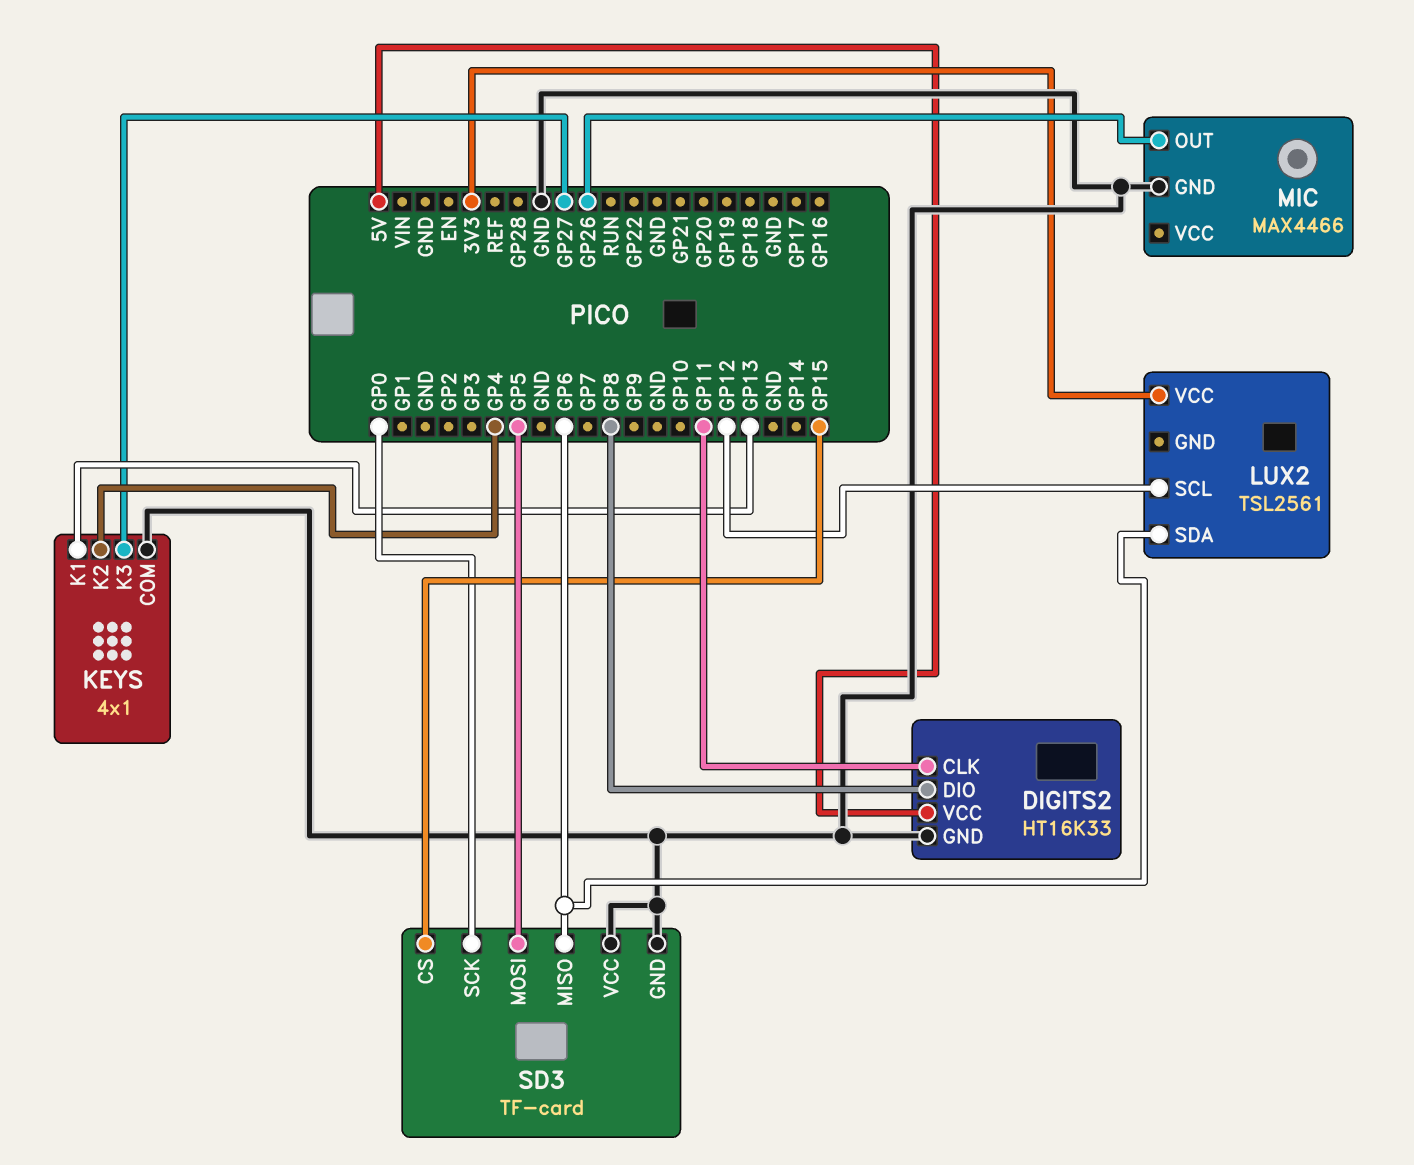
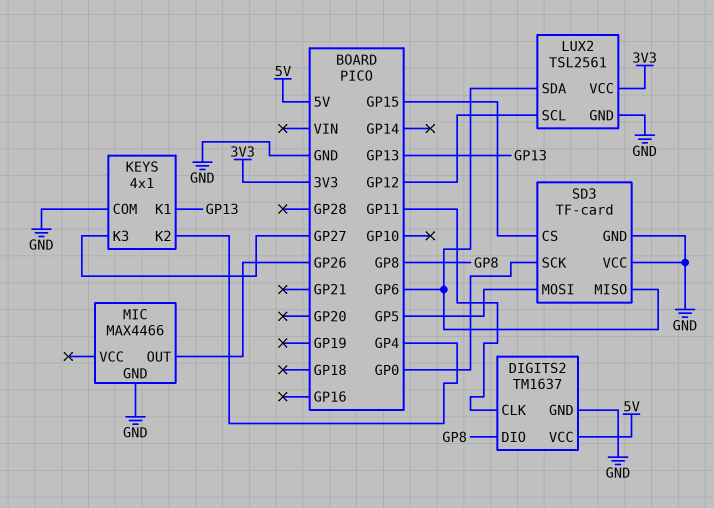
DIGITS2: HT16K33 -> TM1637
LUX2 pin GND: none -> GND

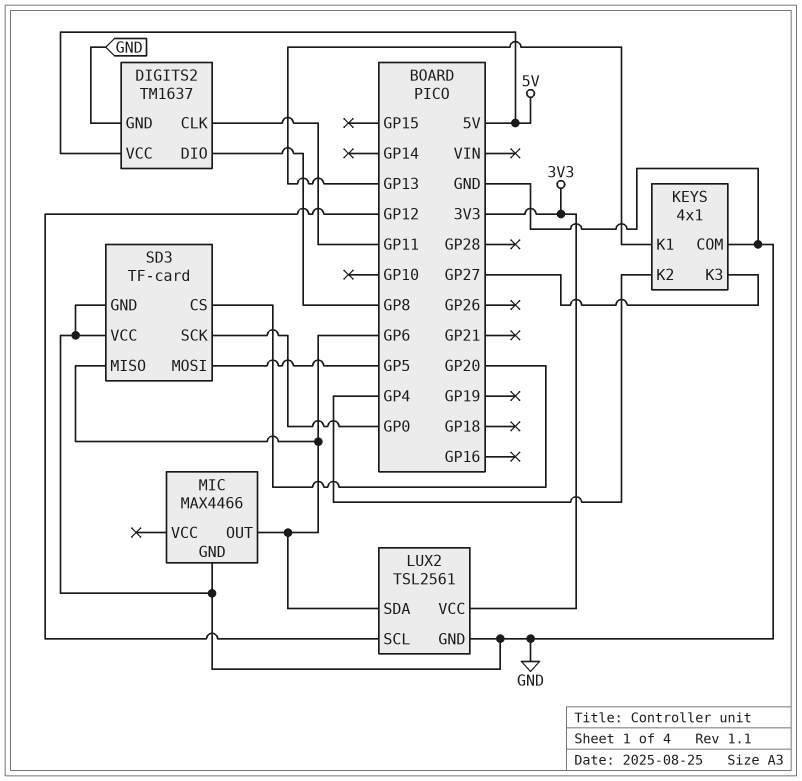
MIC pin OUT: GP26 -> GP6
SD3 pin CS: GP15 -> GP20

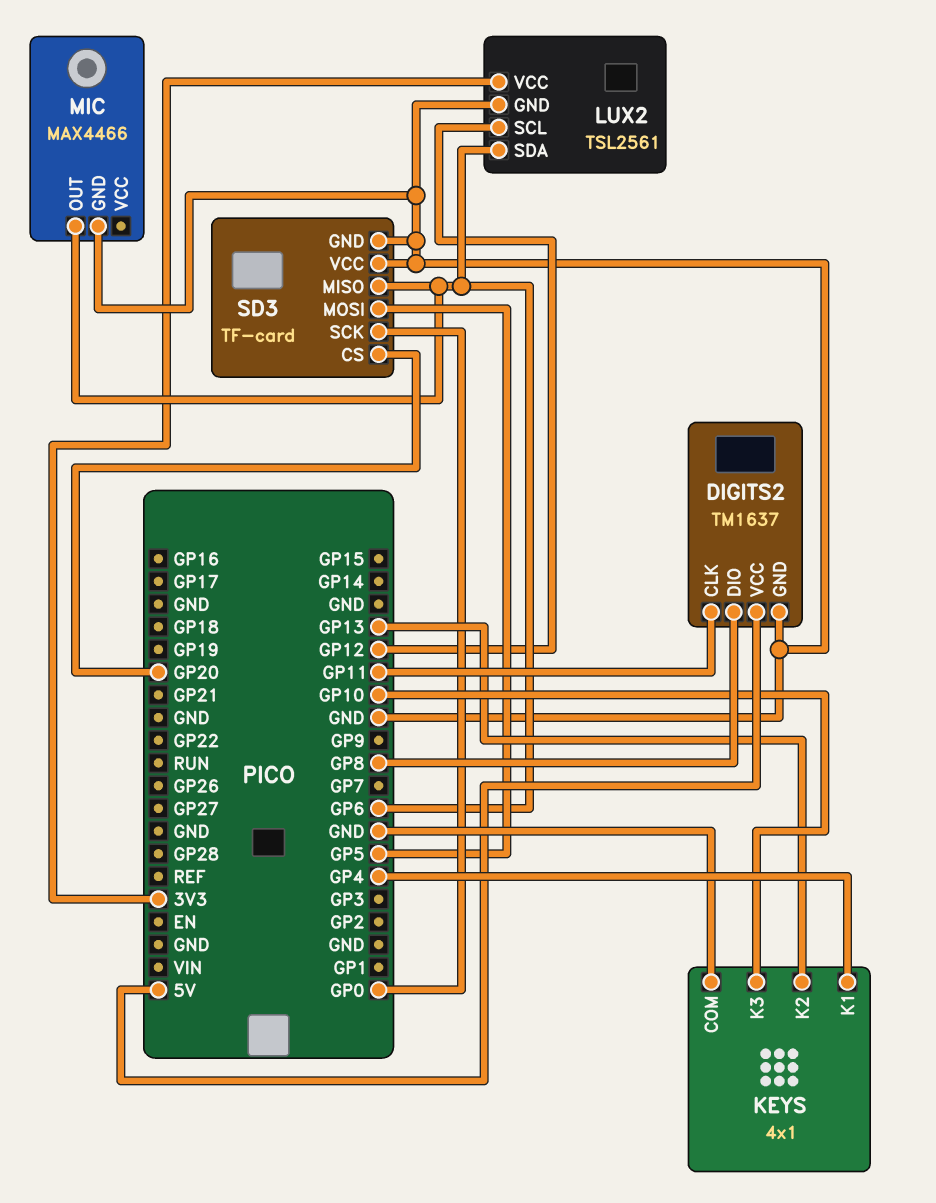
KEYS pin K1: GP13 -> GP4
KEYS pin K2: GP4 -> GP13
KEYS pin K3: GP27 -> GP10

